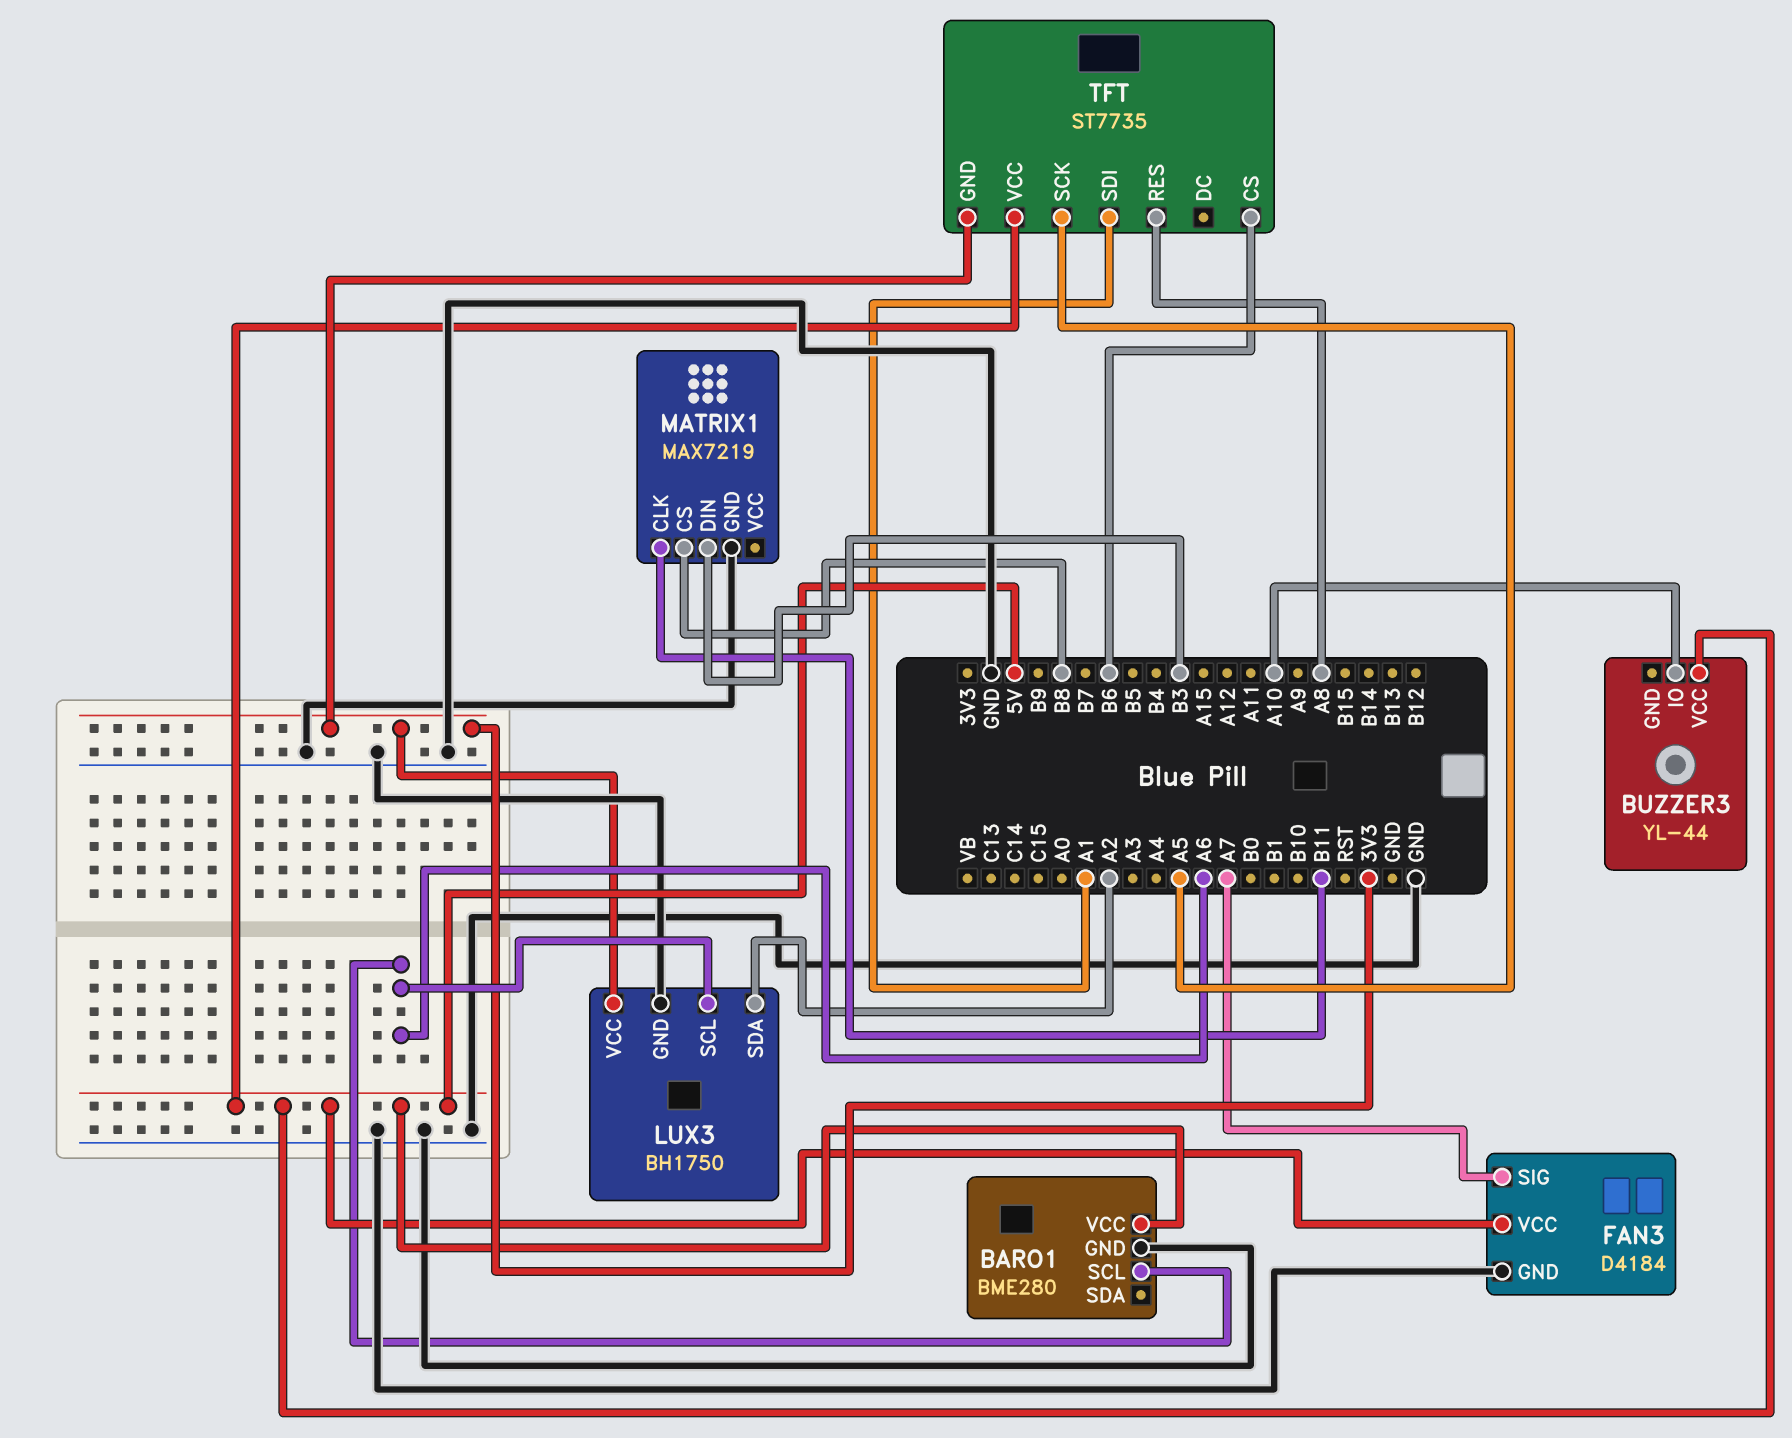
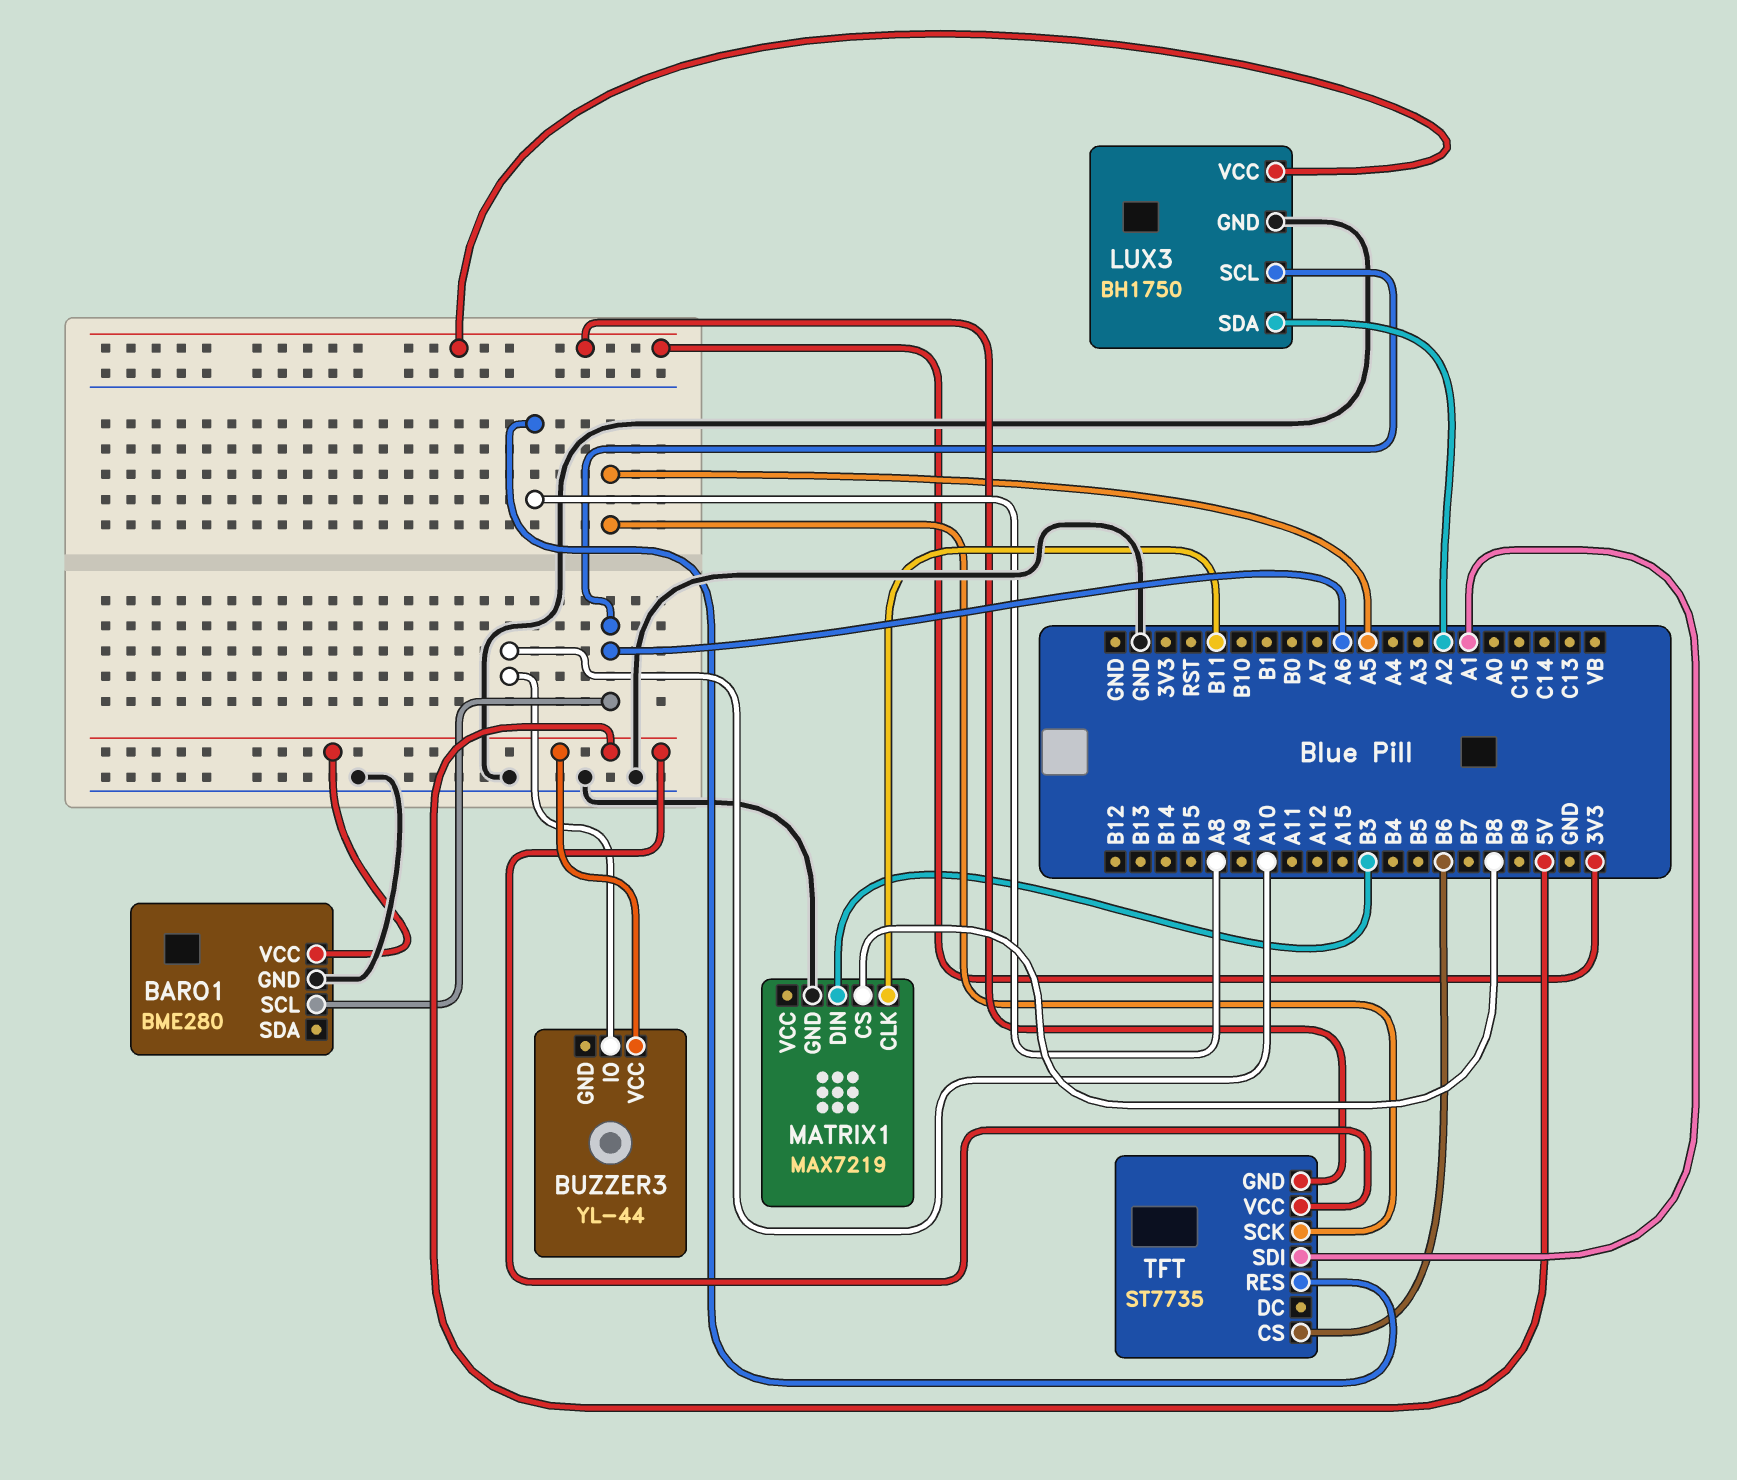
FAN3: D4184 -> none
FAN3 pin GND: GND -> none
FAN3 pin SIG: A7 -> none
FAN3 pin VCC: 5V -> none

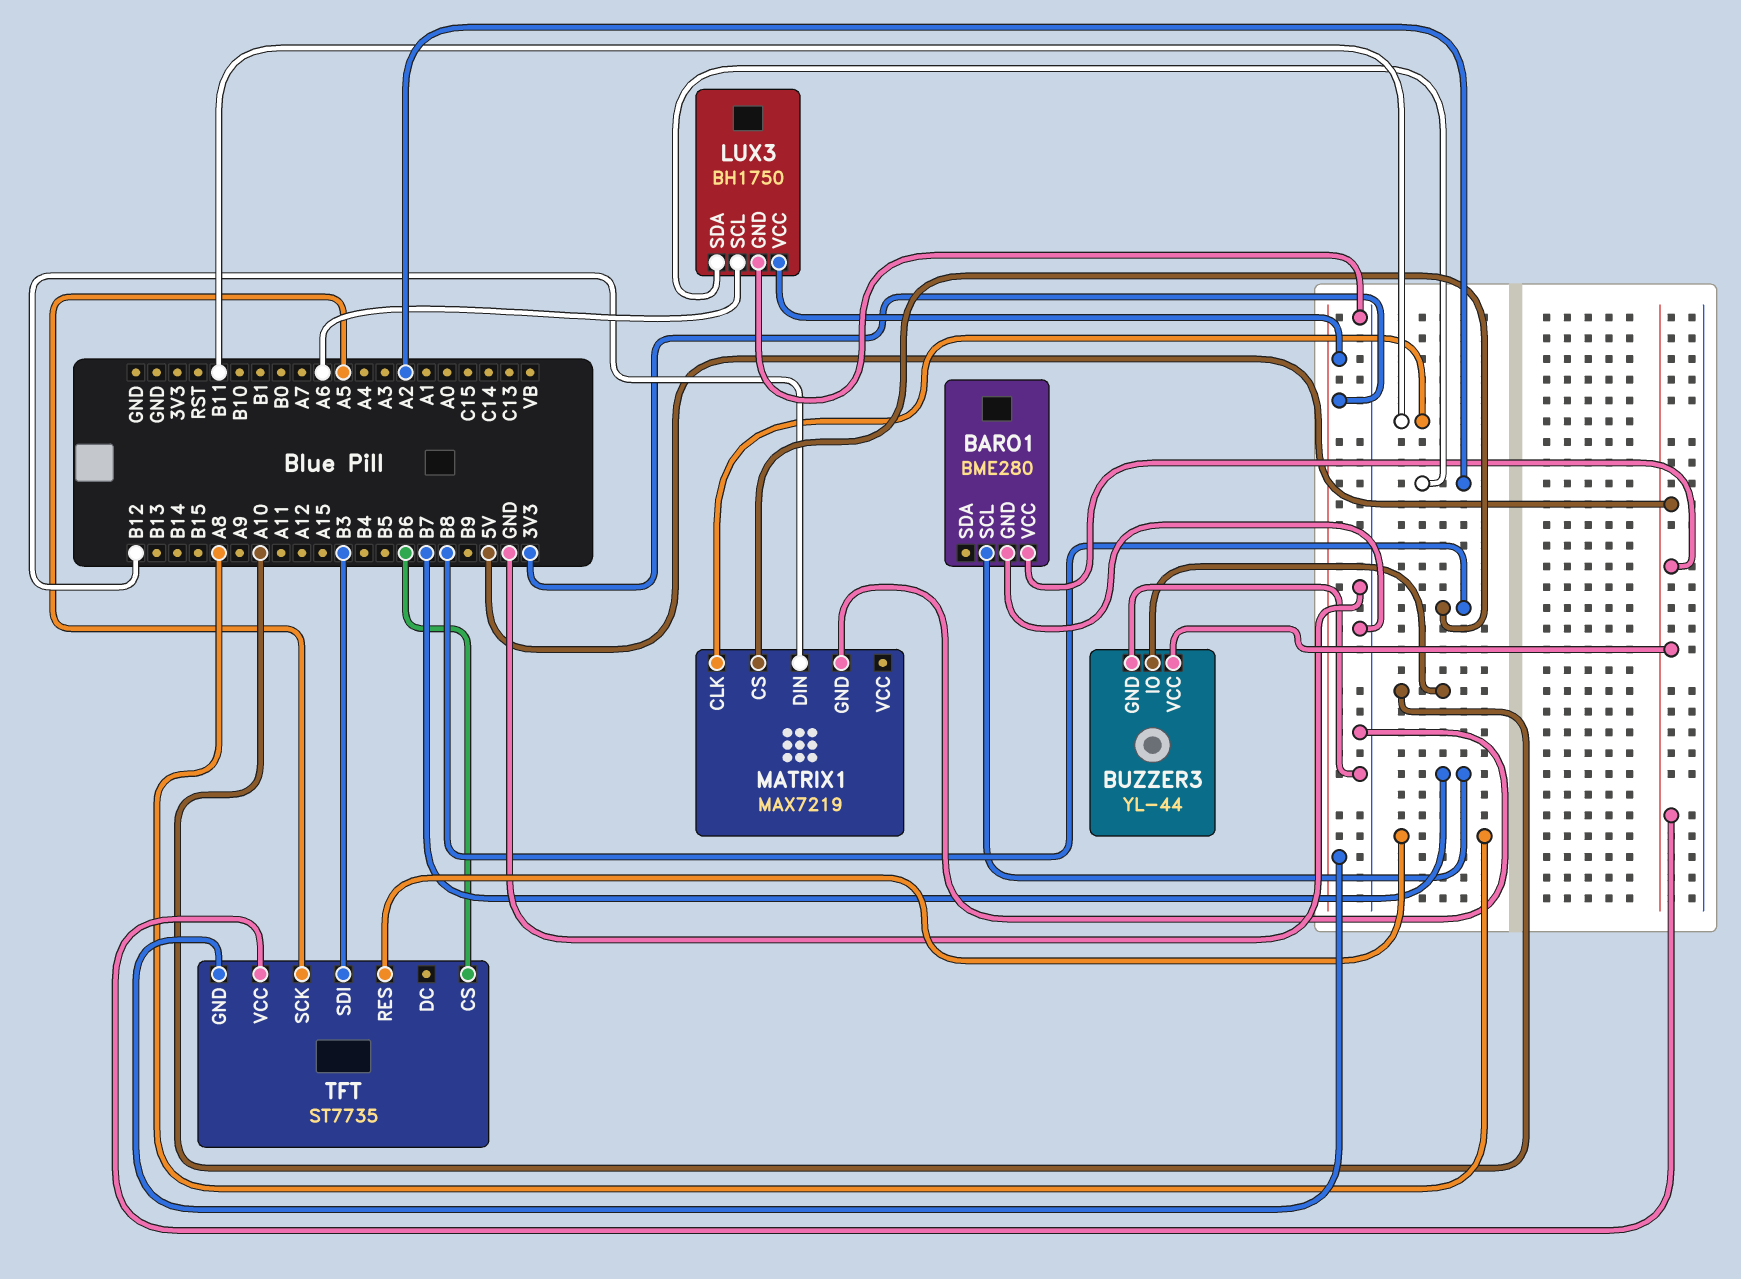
BARO1 pin SCL: A6 -> B7
BUZZER3 pin GND: none -> GND
MATRIX1 pin DIN: B3 -> B12
TFT pin SDI: A1 -> B3

